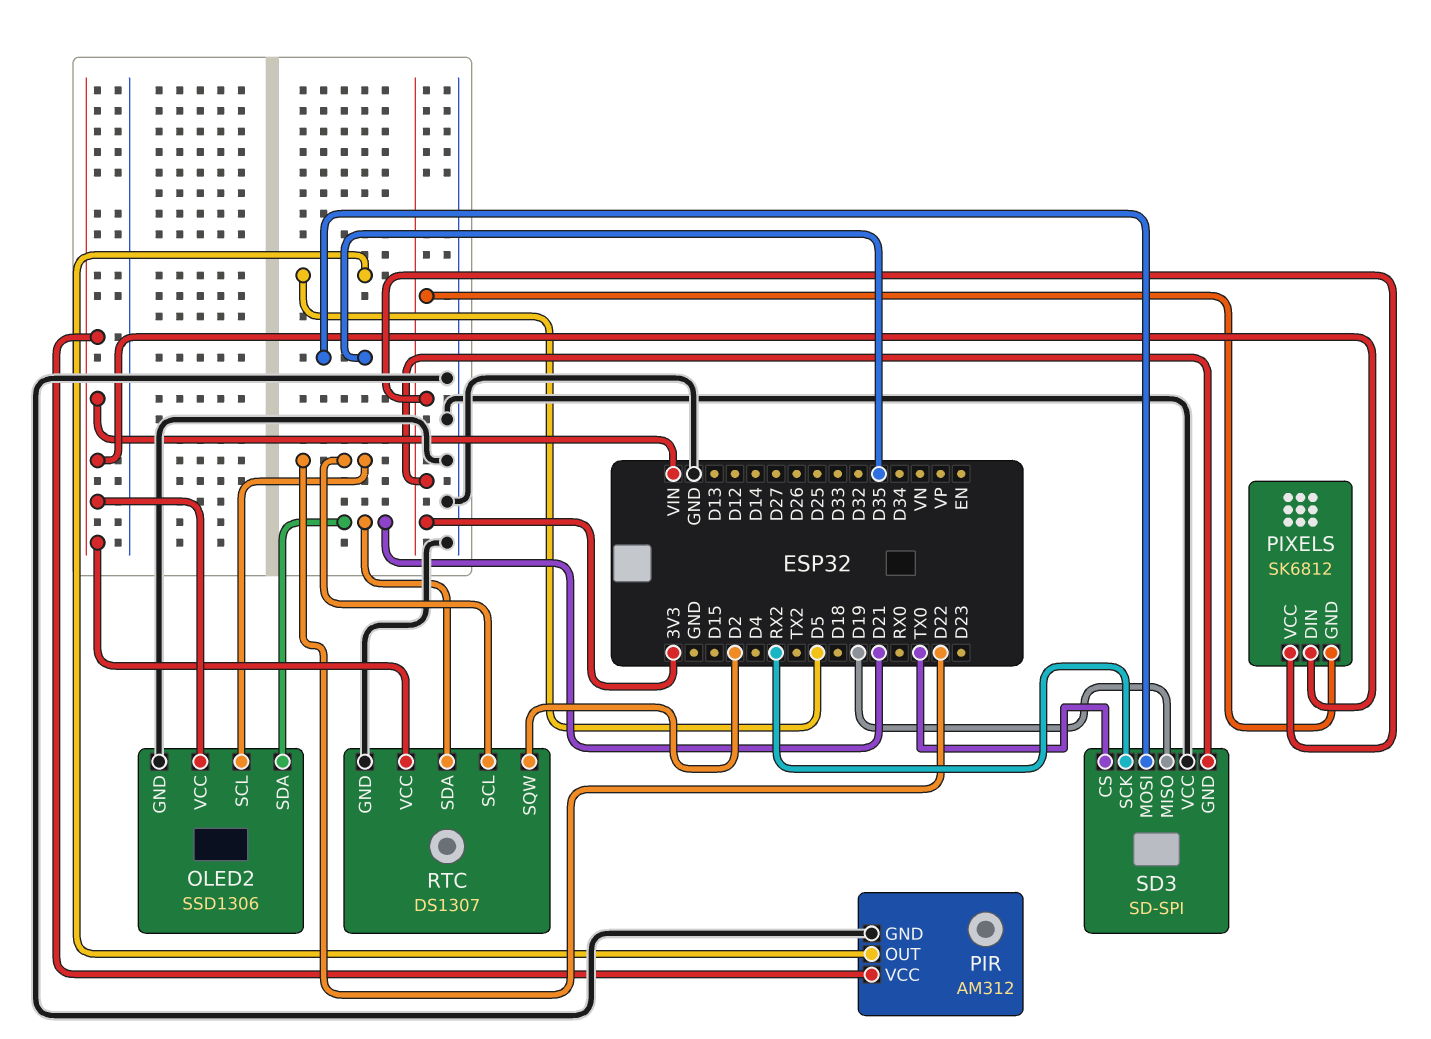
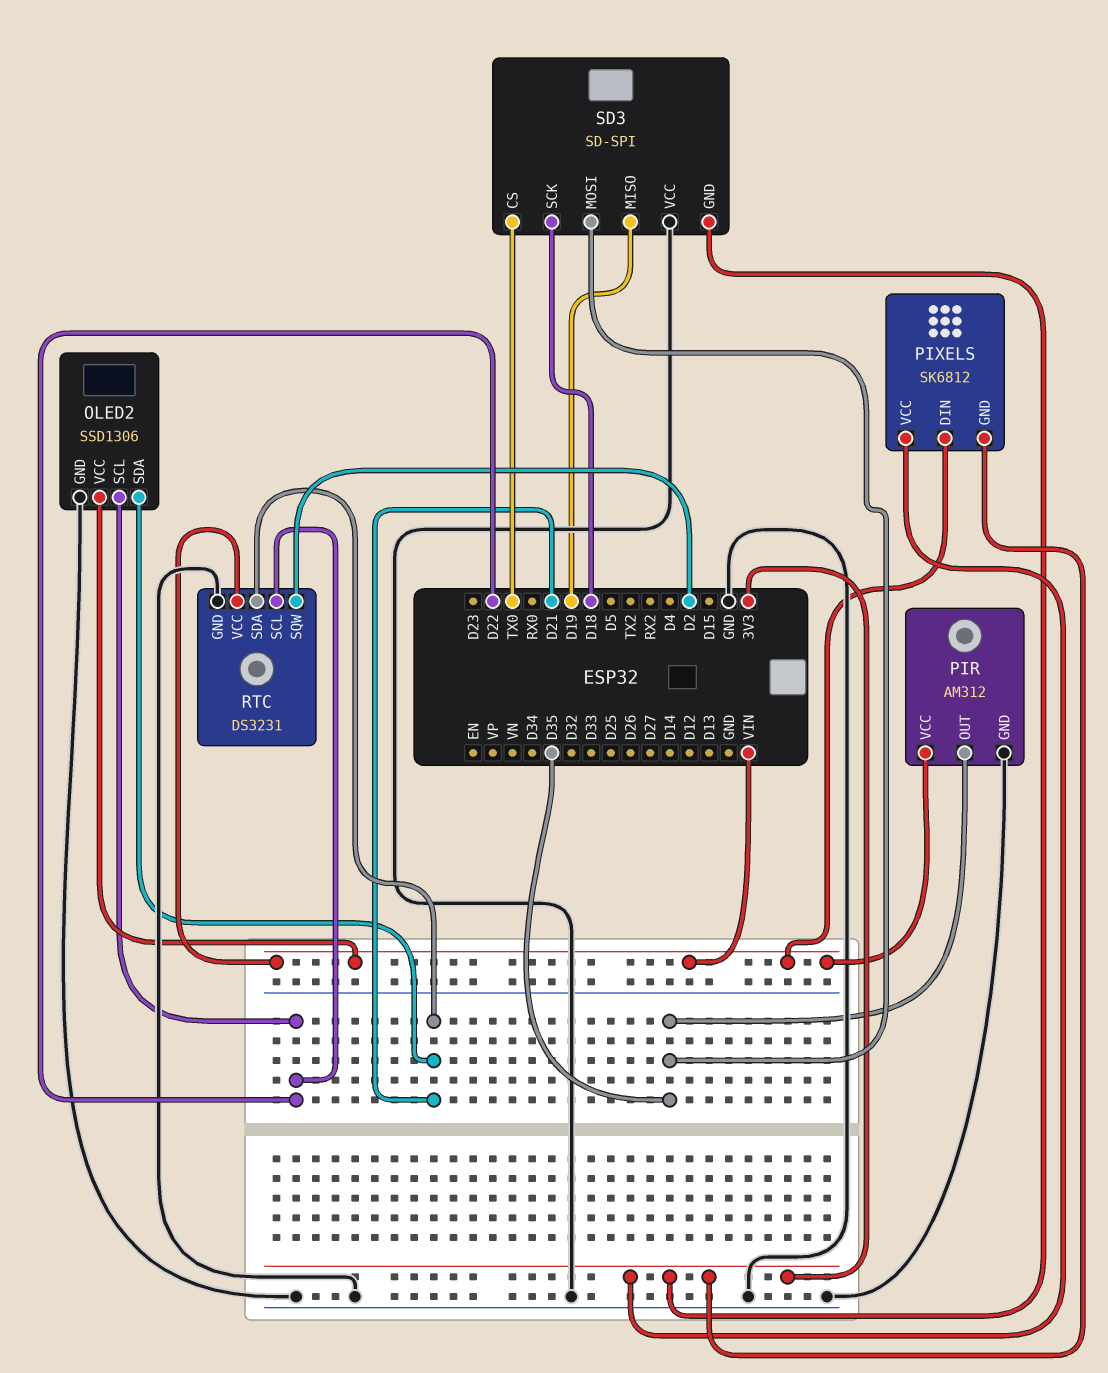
PIR pin OUT: D5 -> D35
RTC: DS1307 -> DS3231
SD3 pin SCK: RX2 -> D18

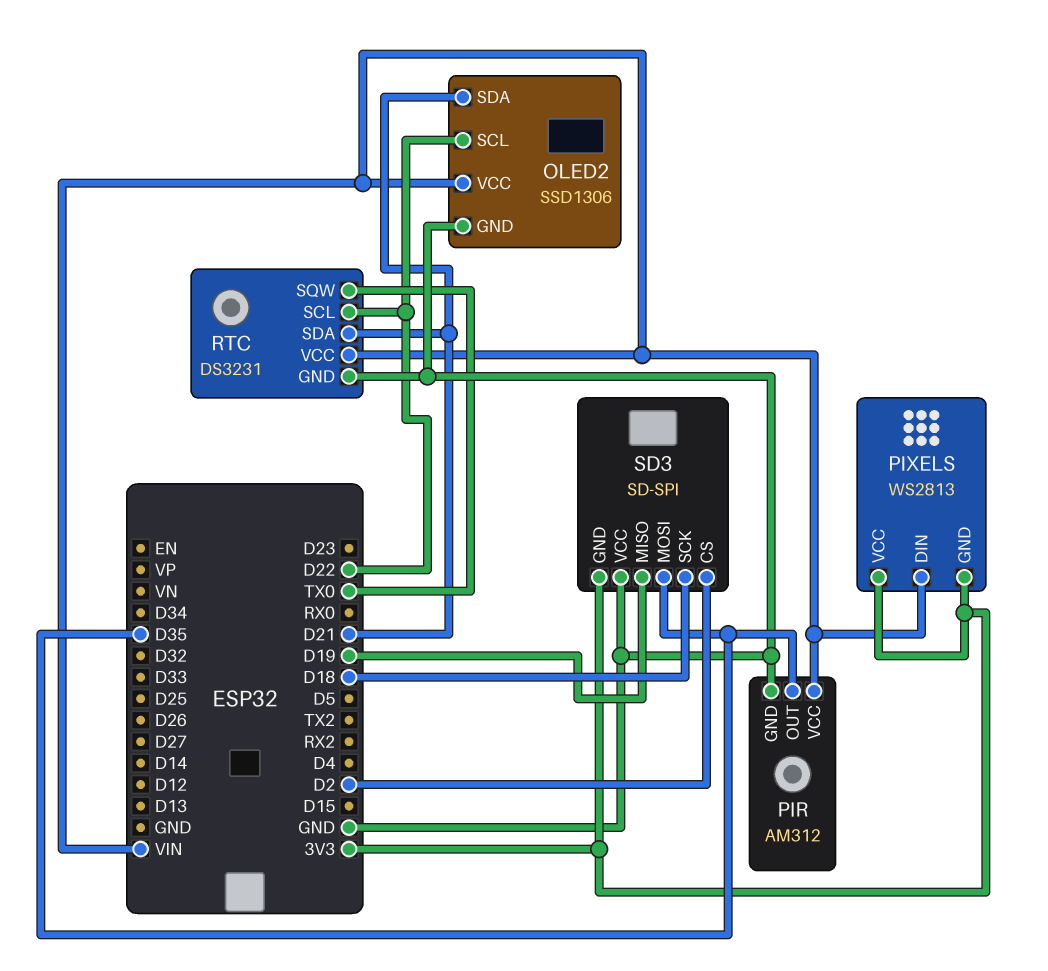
PIXELS: SK6812 -> WS2813
RTC pin SQW: D2 -> TX0
SD3 pin CS: TX0 -> D2

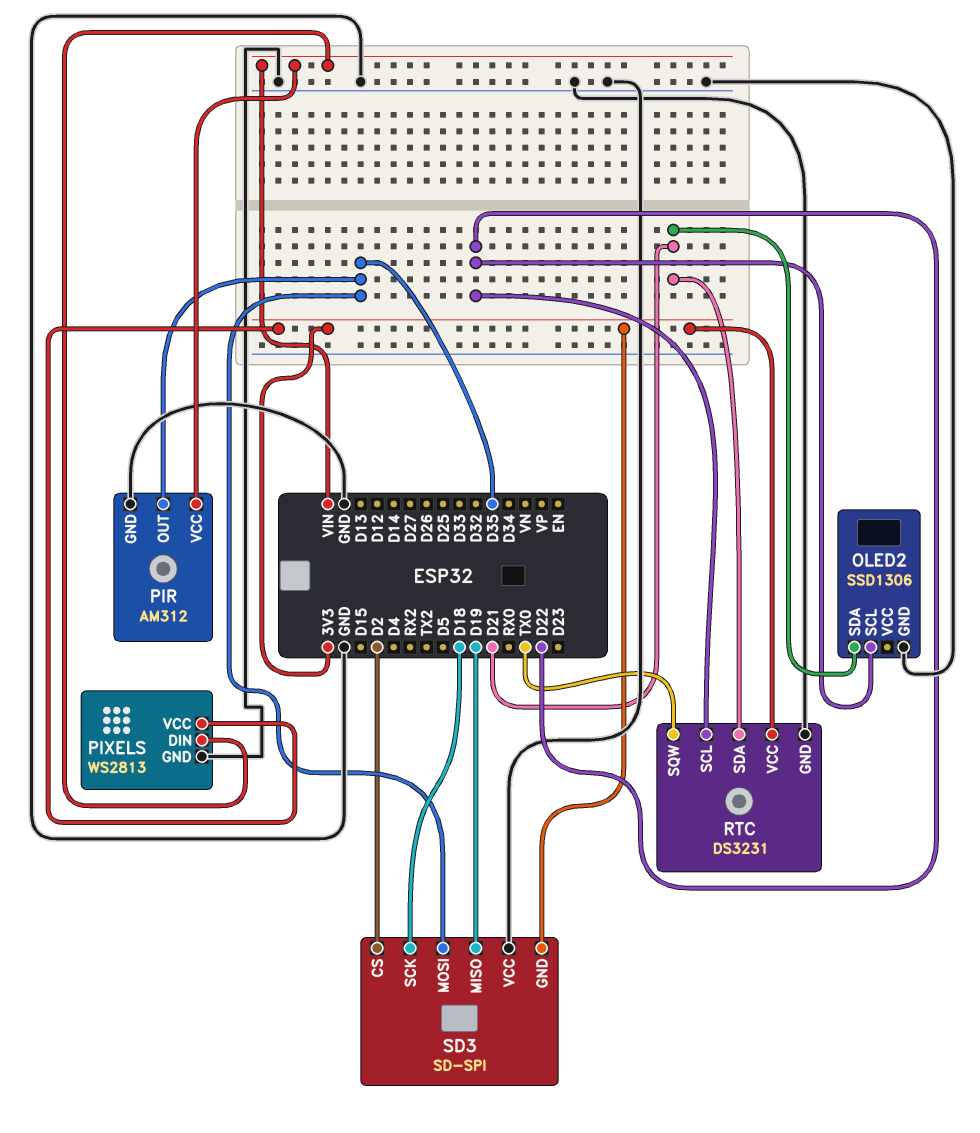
OLED2 pin VCC: VIN -> none
PIXELS pin GND: 3V3 -> GND
RTC pin VCC: VIN -> 3V3

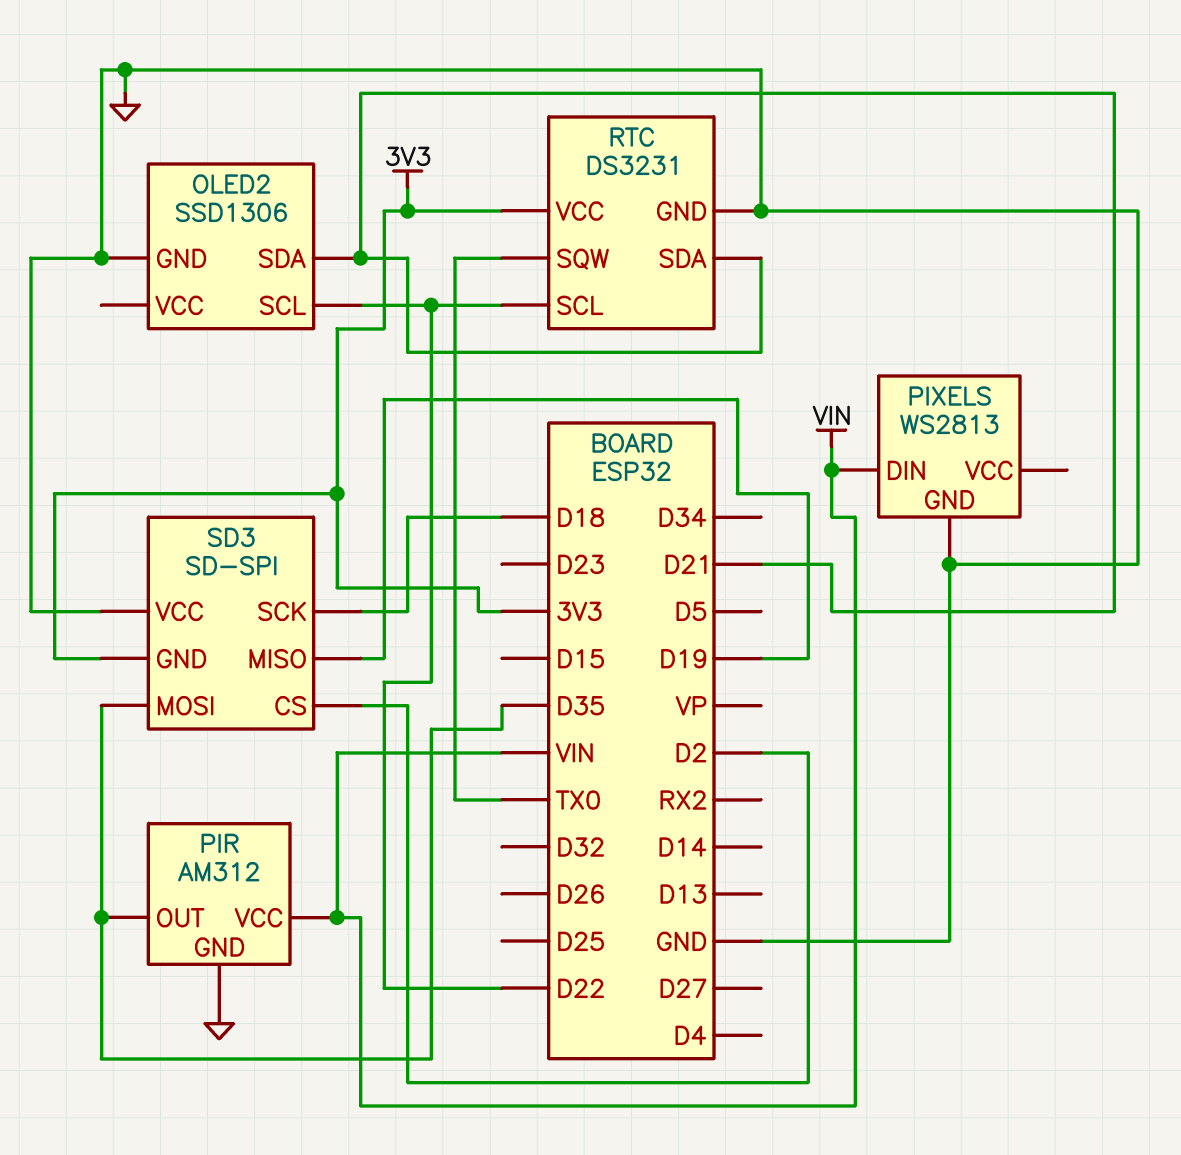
PIXELS pin VCC: 3V3 -> none

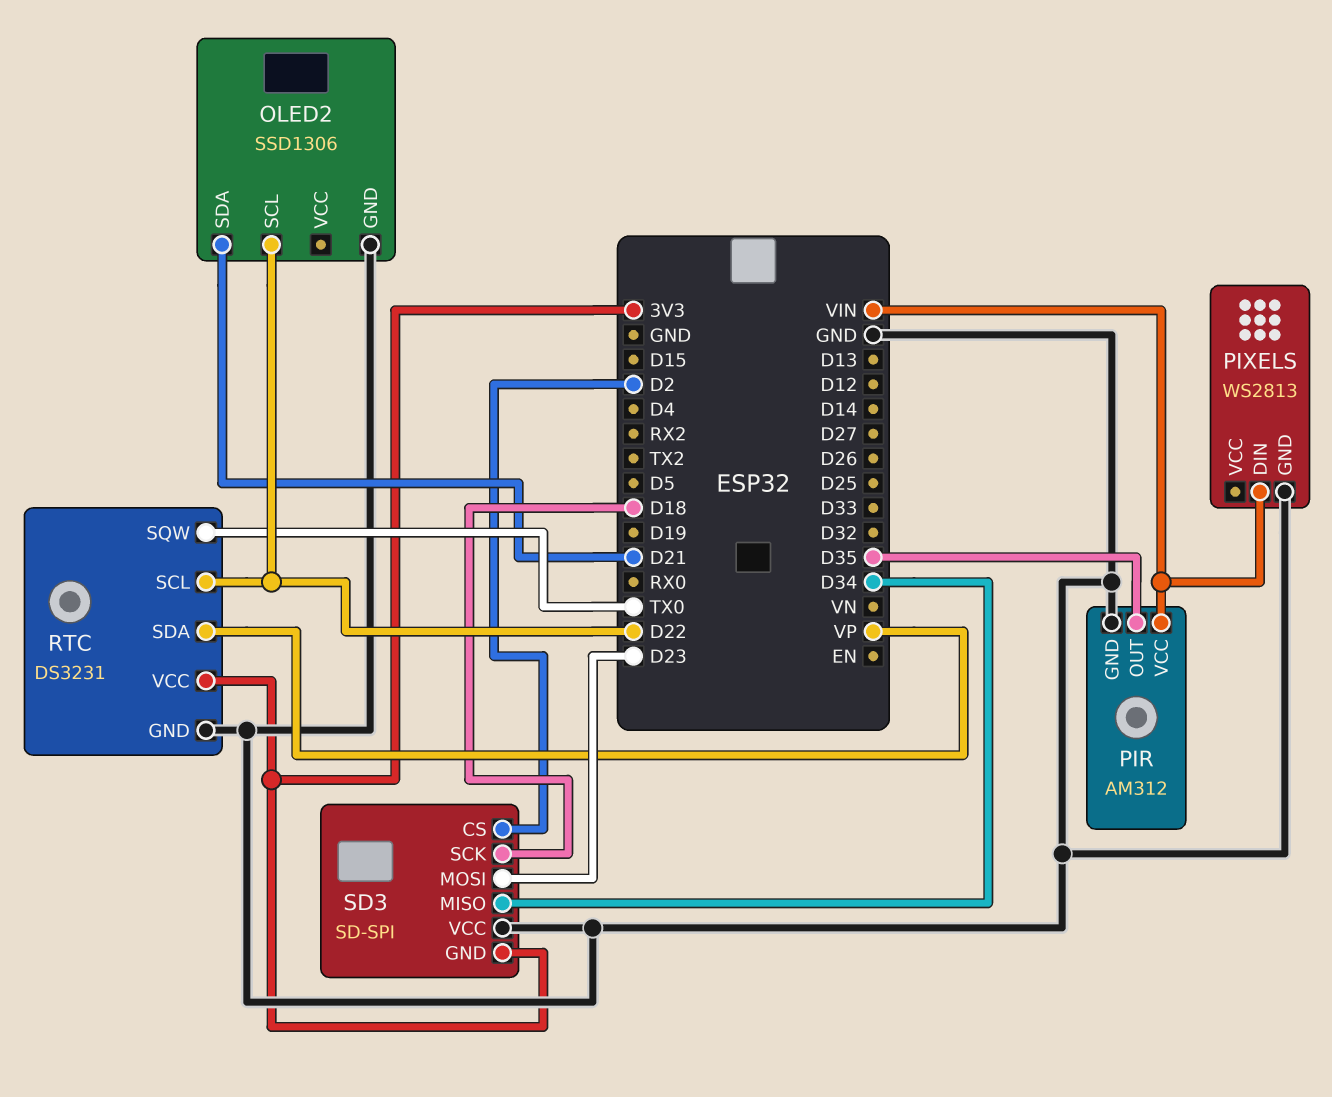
RTC pin SDA: D21 -> VP
SD3 pin MISO: D19 -> D34
SD3 pin MOSI: D35 -> D23

